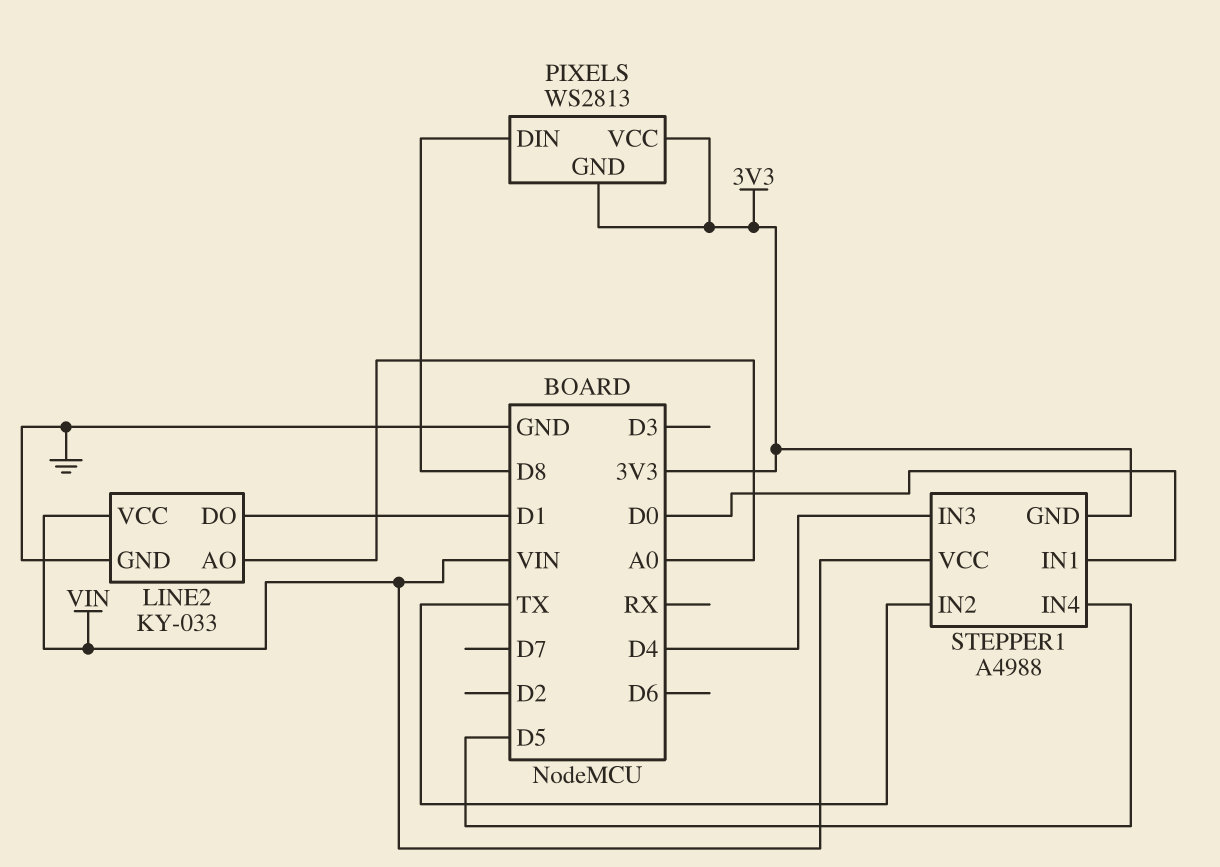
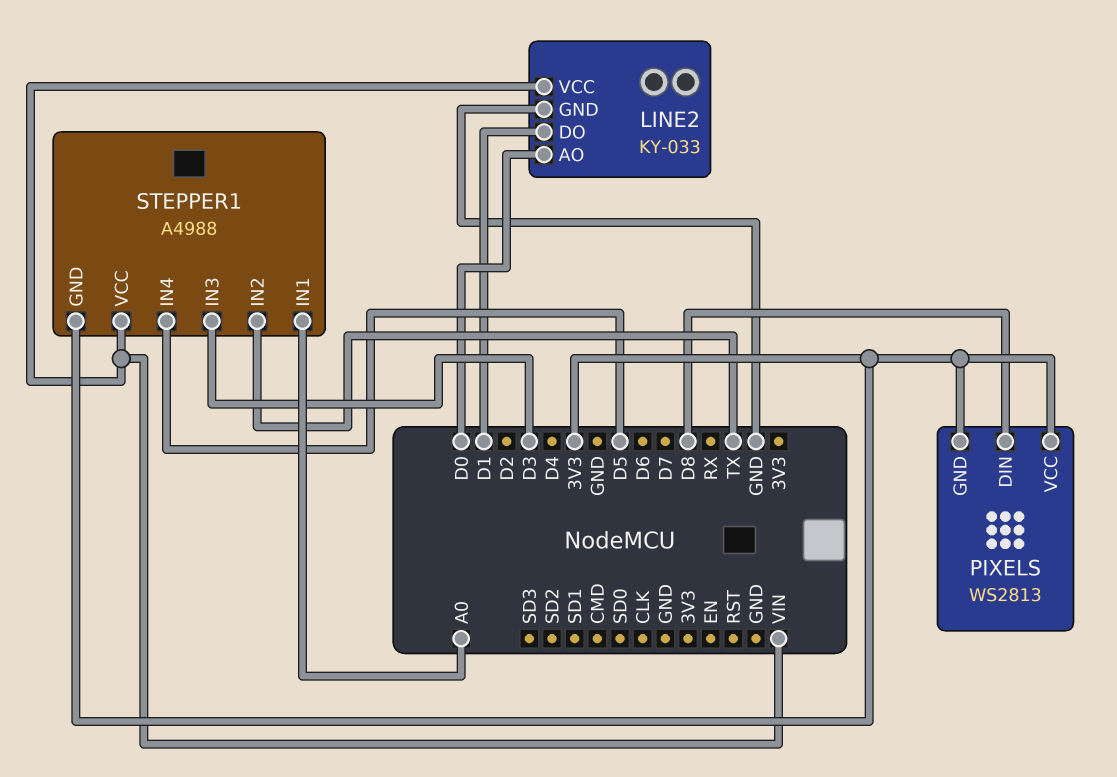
LINE2 pin AO: A0 -> D0
STEPPER1 pin IN1: D0 -> A0
STEPPER1 pin IN3: D4 -> D3

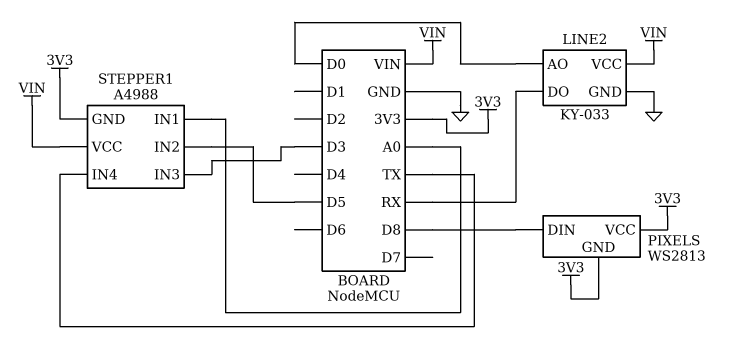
LINE2 pin DO: D1 -> RX
STEPPER1 pin IN2: TX -> D5
STEPPER1 pin IN4: D5 -> TX

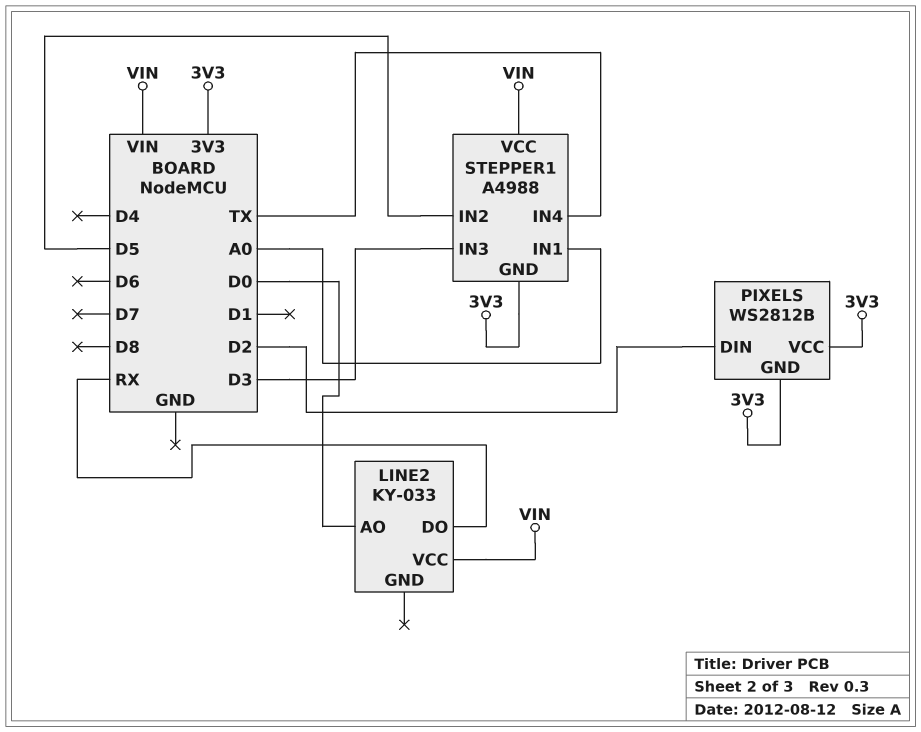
LINE2 pin GND: GND -> none
PIXELS: WS2813 -> WS2812B
PIXELS pin DIN: D8 -> D2

